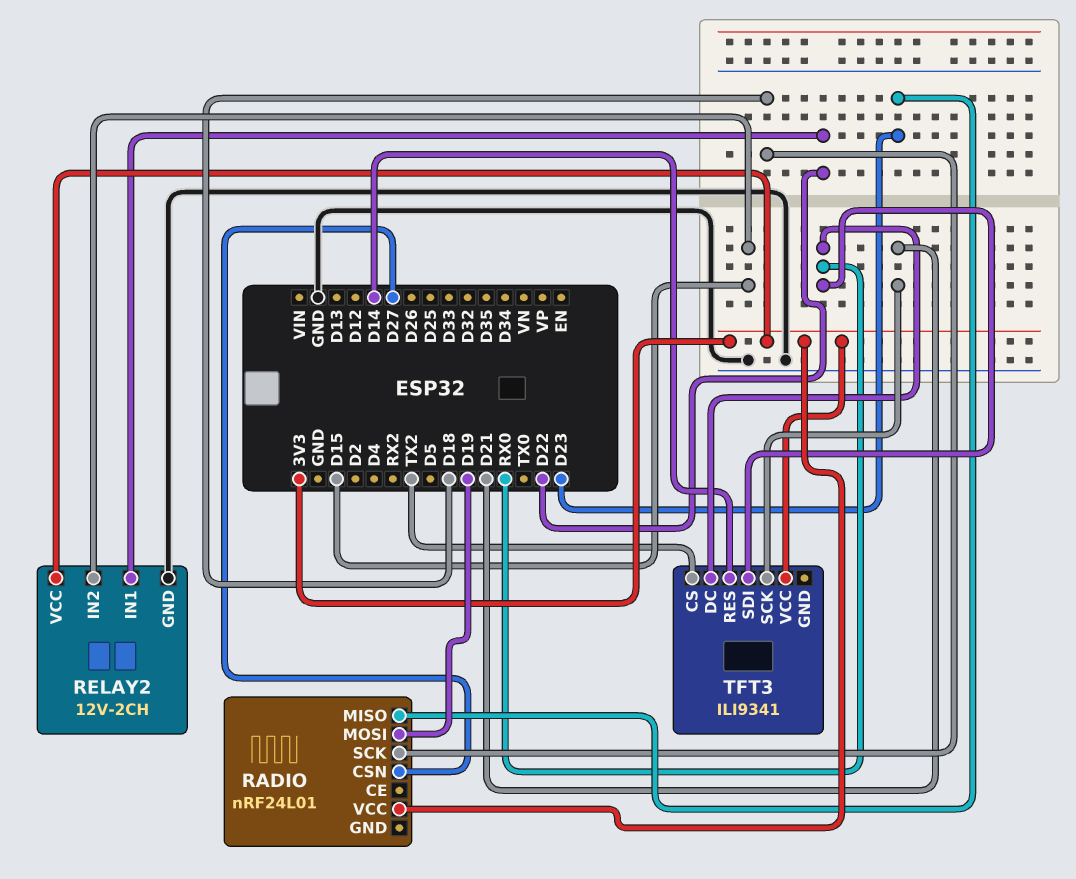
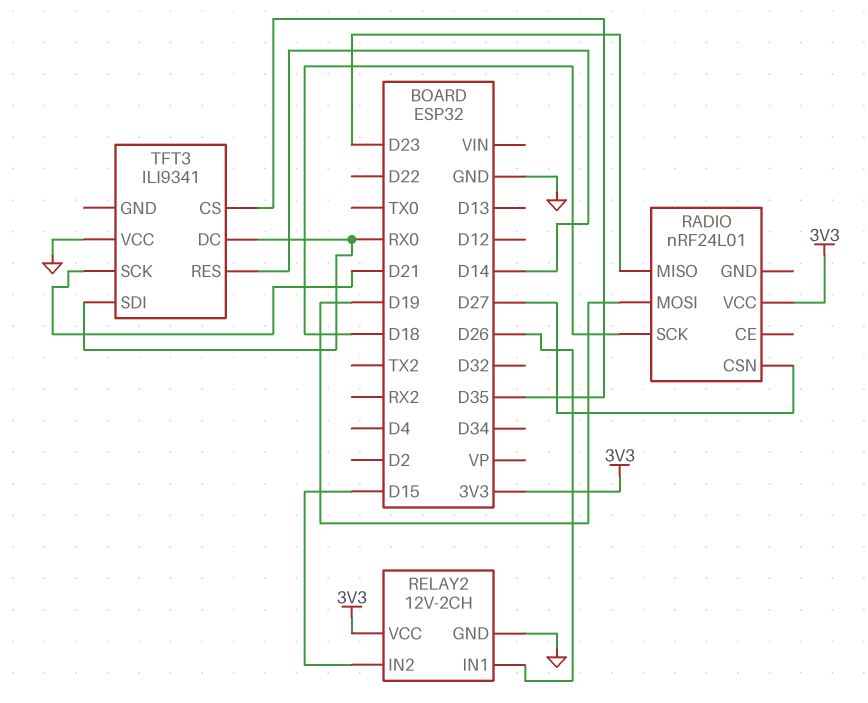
RELAY2 pin IN1: D22 -> D26
TFT3 pin CS: TX2 -> D35
TFT3 pin VCC: 3V3 -> GND

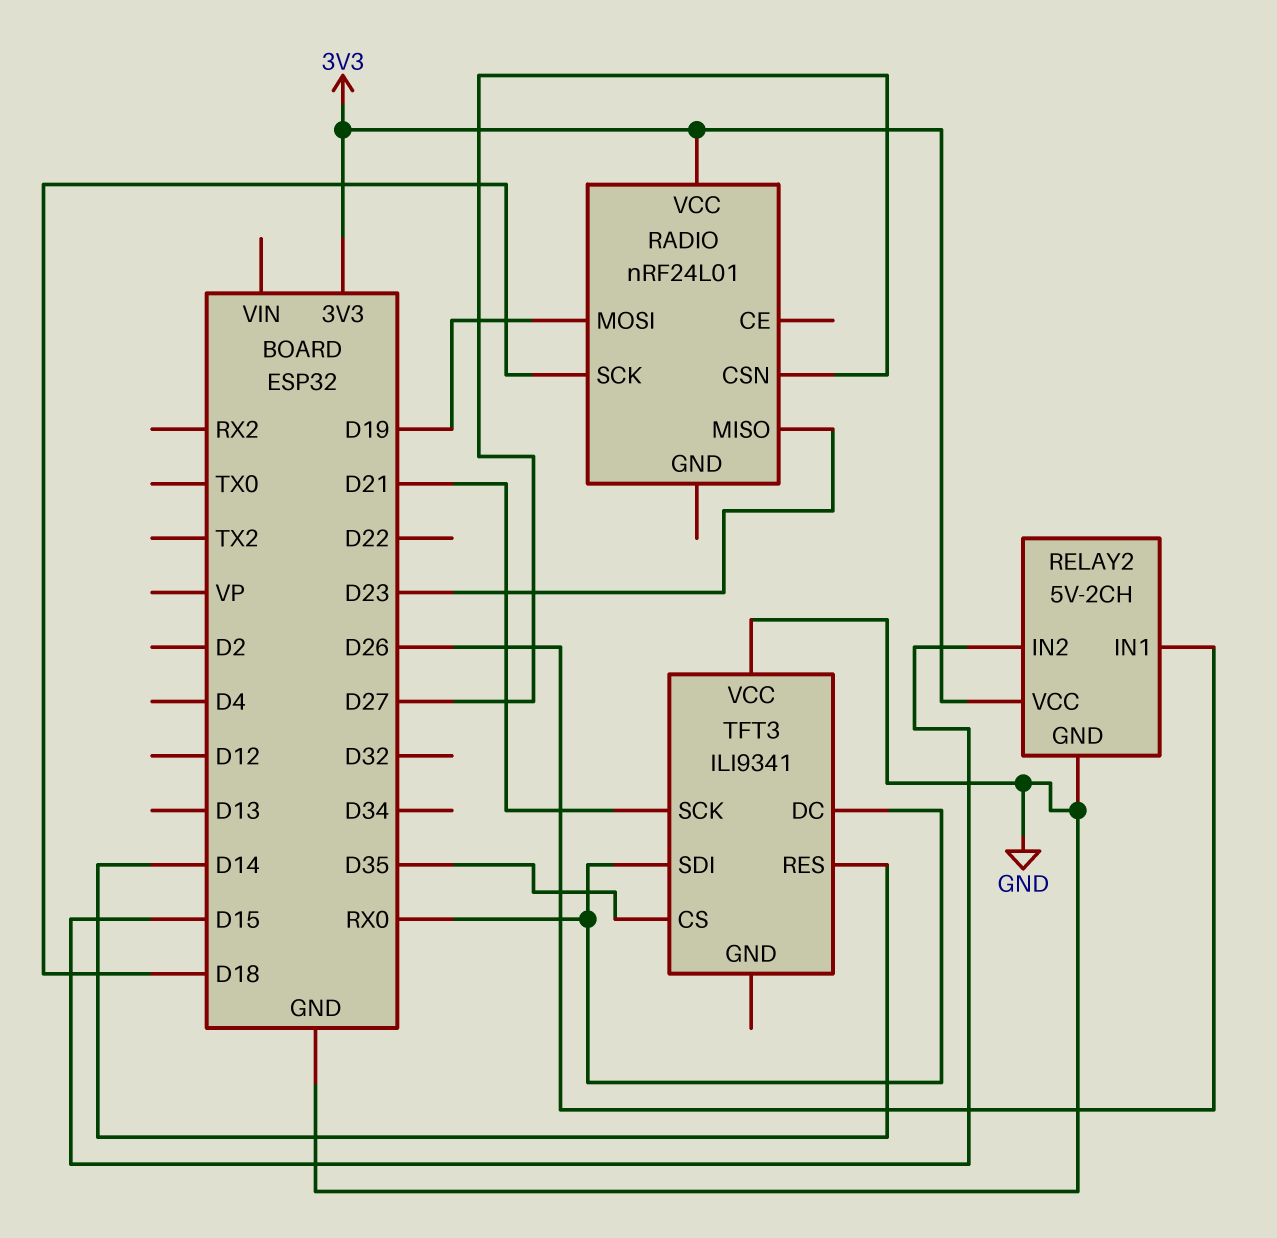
RELAY2: 12V-2CH -> 5V-2CH

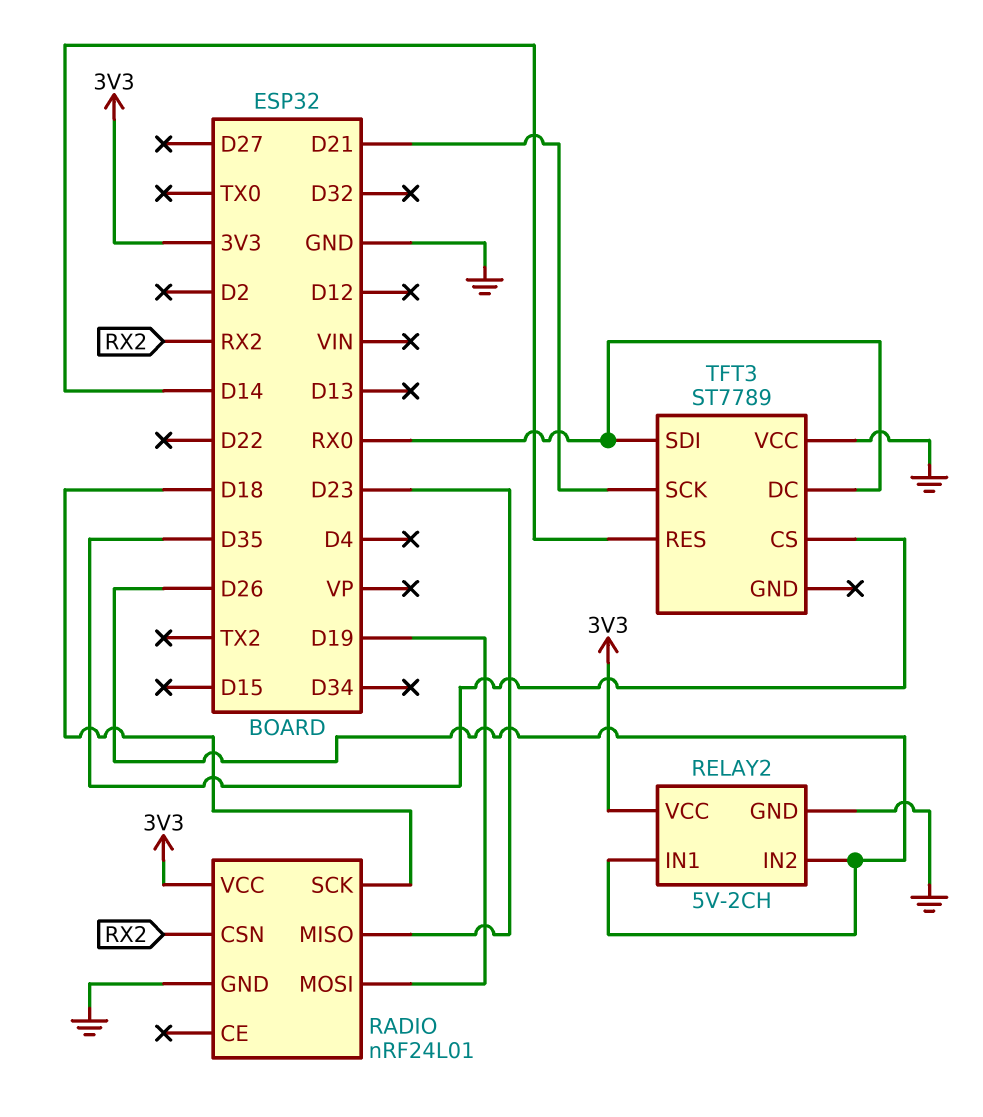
RADIO pin CSN: D27 -> RX2
RADIO pin GND: none -> GND
RELAY2 pin IN2: D15 -> D26
TFT3: ILI9341 -> ST7789

